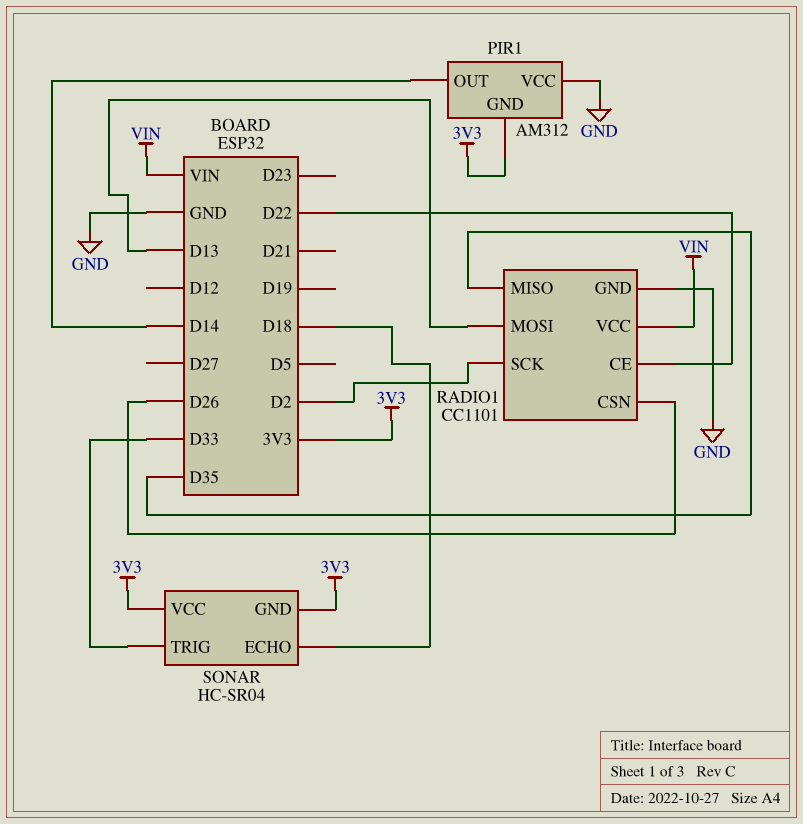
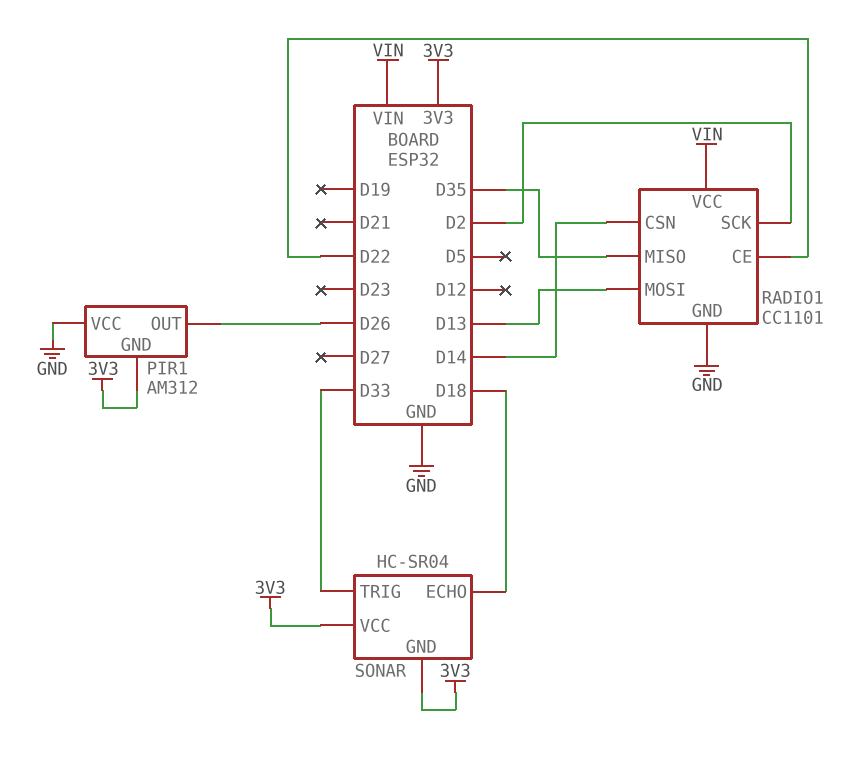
PIR1 pin OUT: D14 -> D26
RADIO1 pin CSN: D26 -> D14

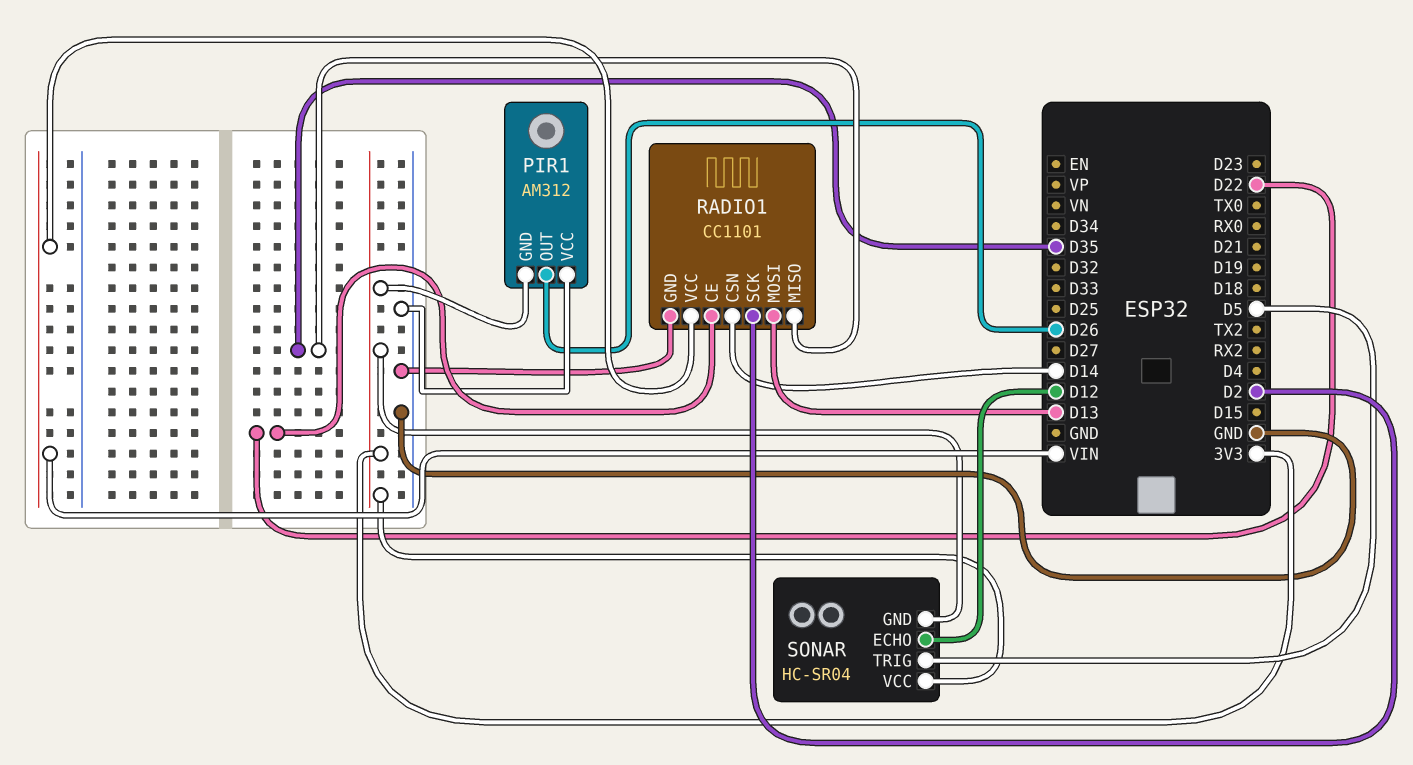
SONAR pin ECHO: D18 -> D12
SONAR pin TRIG: D33 -> D5

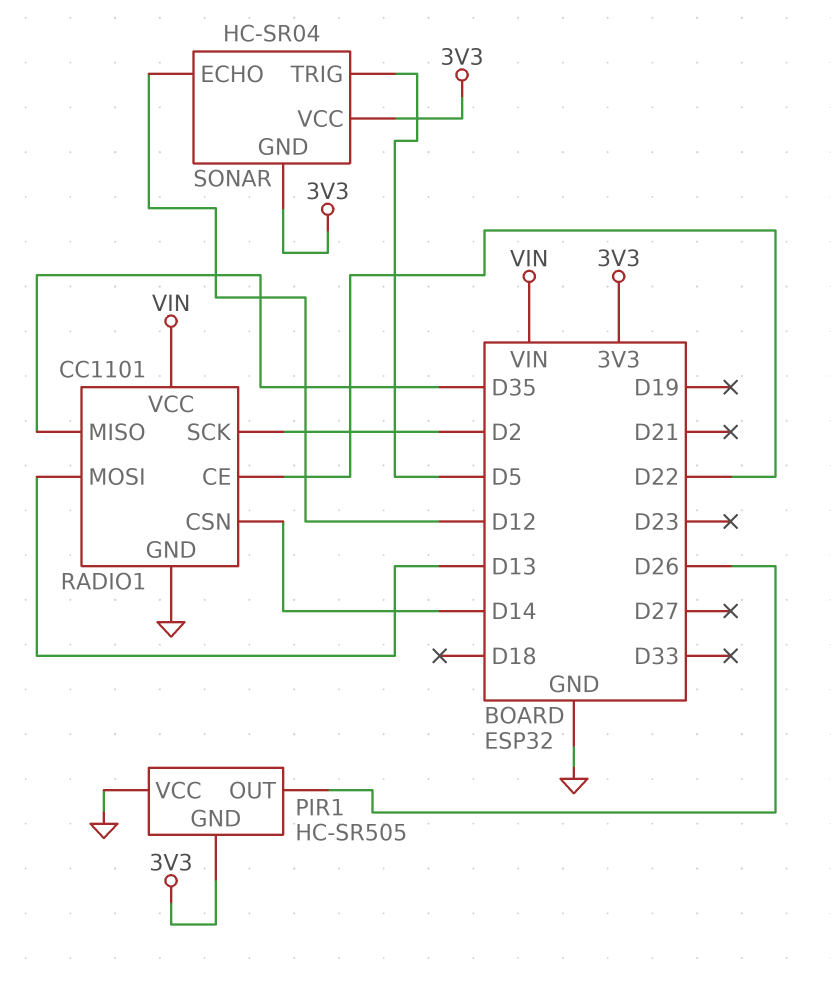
PIR1: AM312 -> HC-SR505

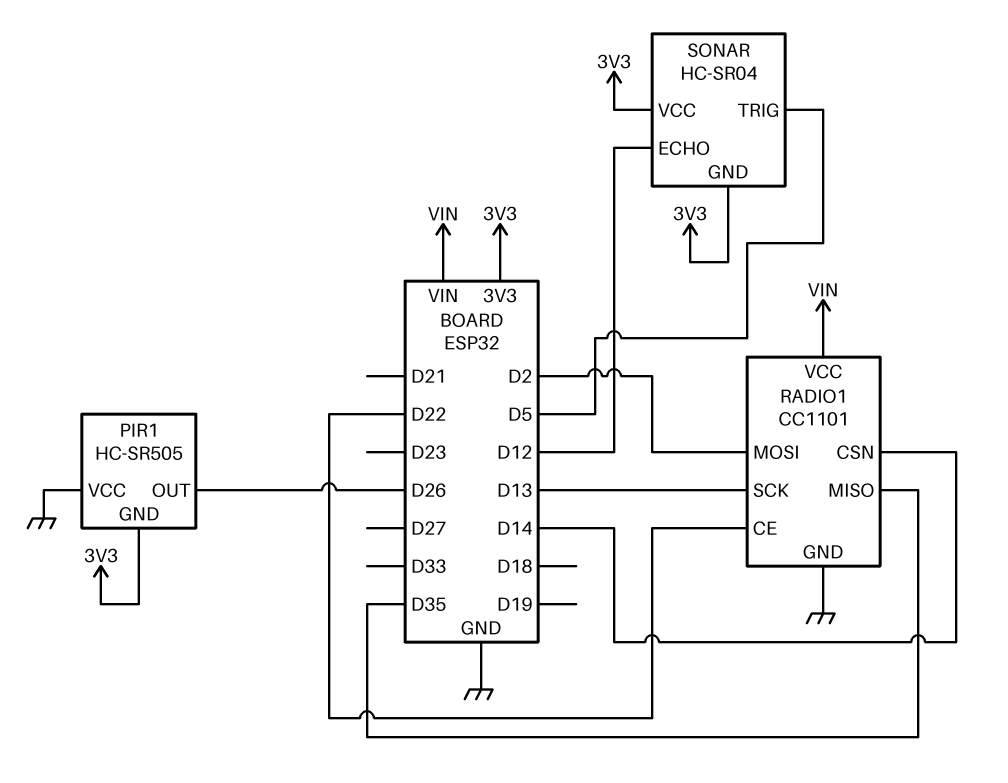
RADIO1 pin MOSI: D13 -> D2
RADIO1 pin SCK: D2 -> D13

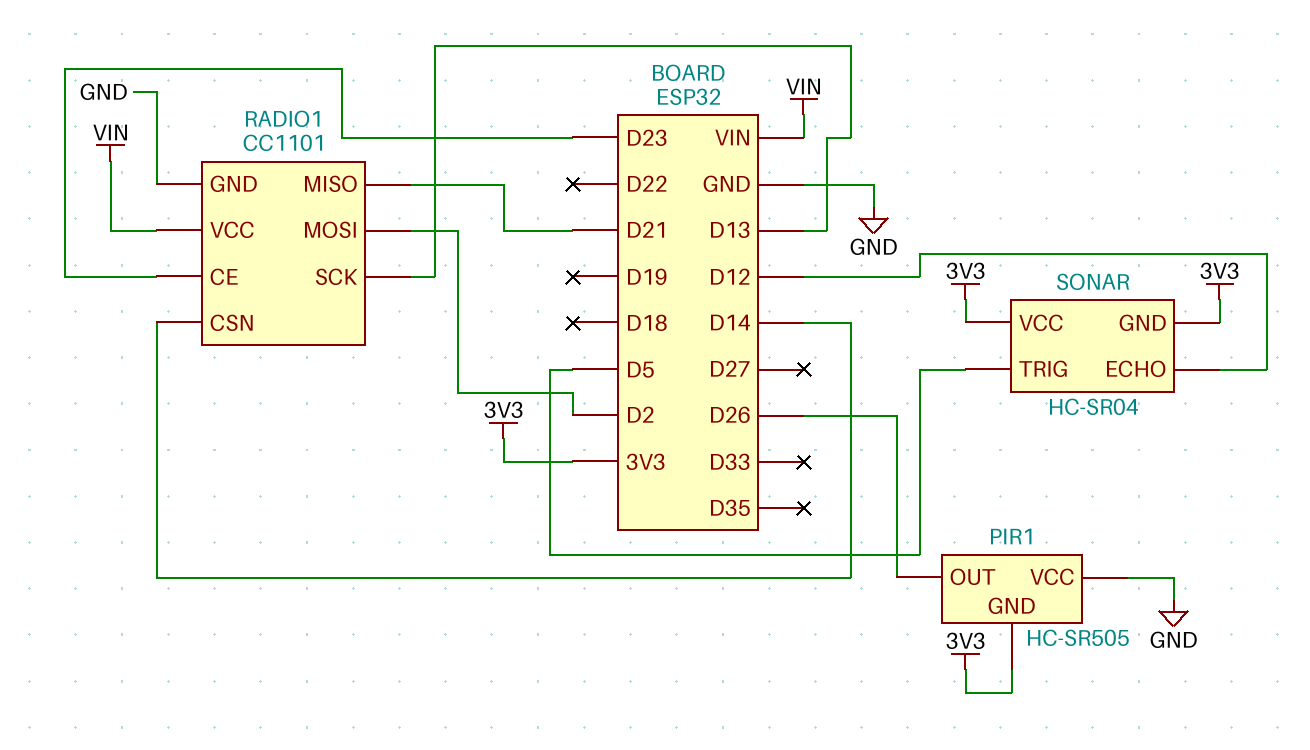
RADIO1 pin CE: D22 -> D23
RADIO1 pin MISO: D35 -> D21

